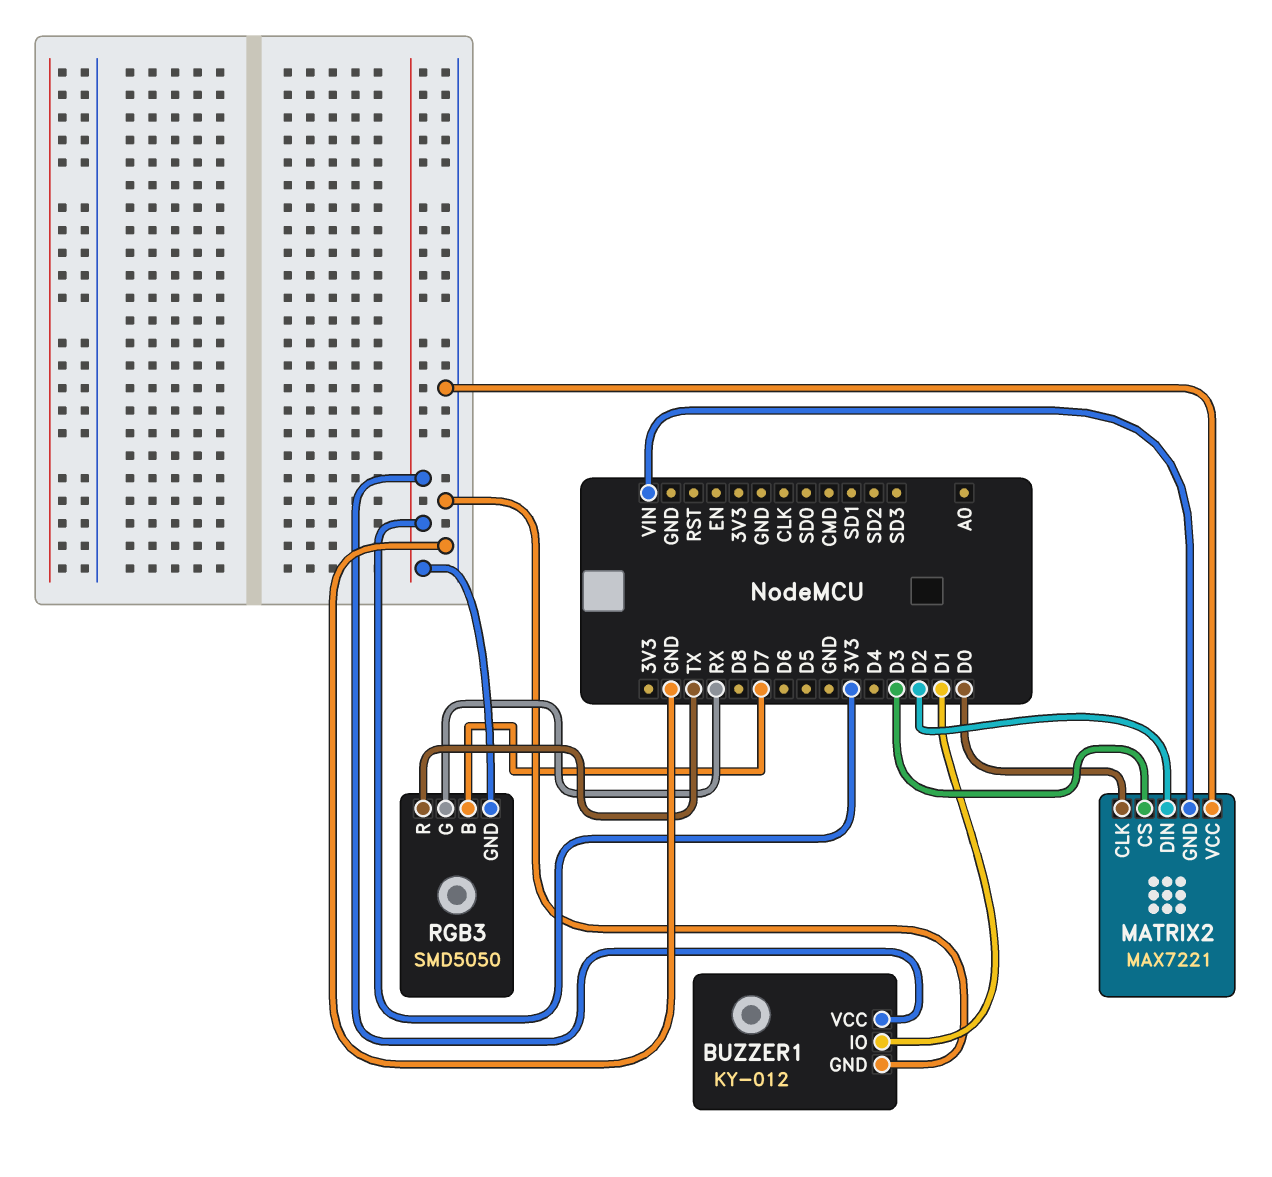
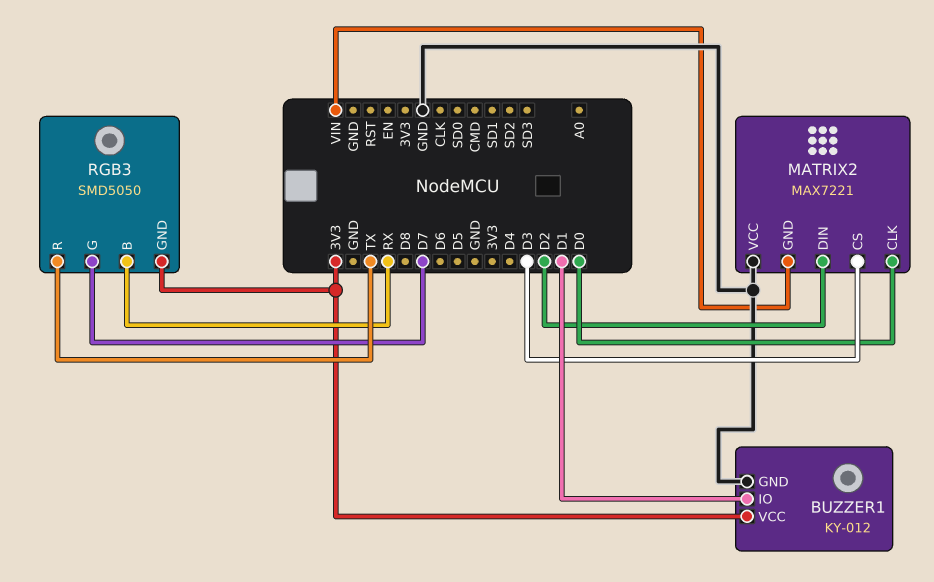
RGB3 pin B: D7 -> RX
RGB3 pin G: RX -> D7

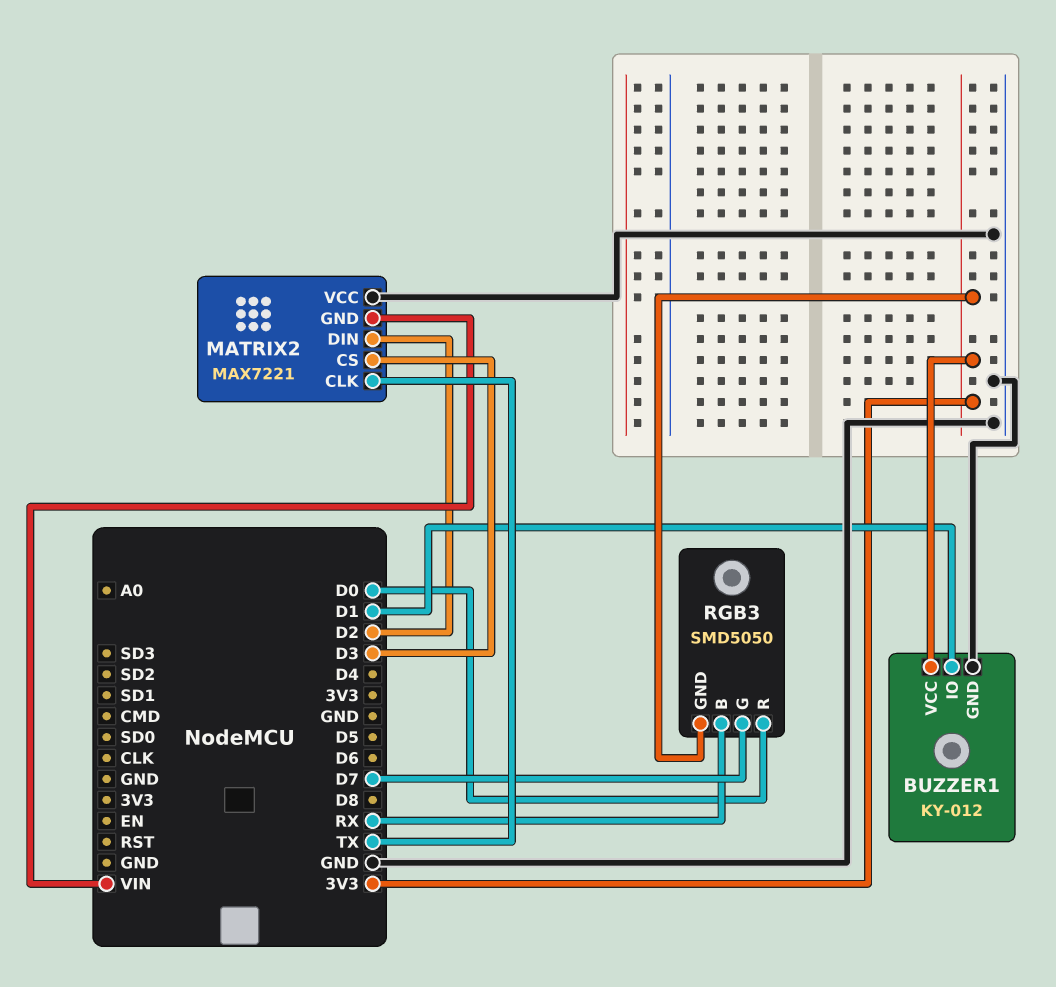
MATRIX2 pin CLK: D0 -> TX
RGB3 pin R: TX -> D0

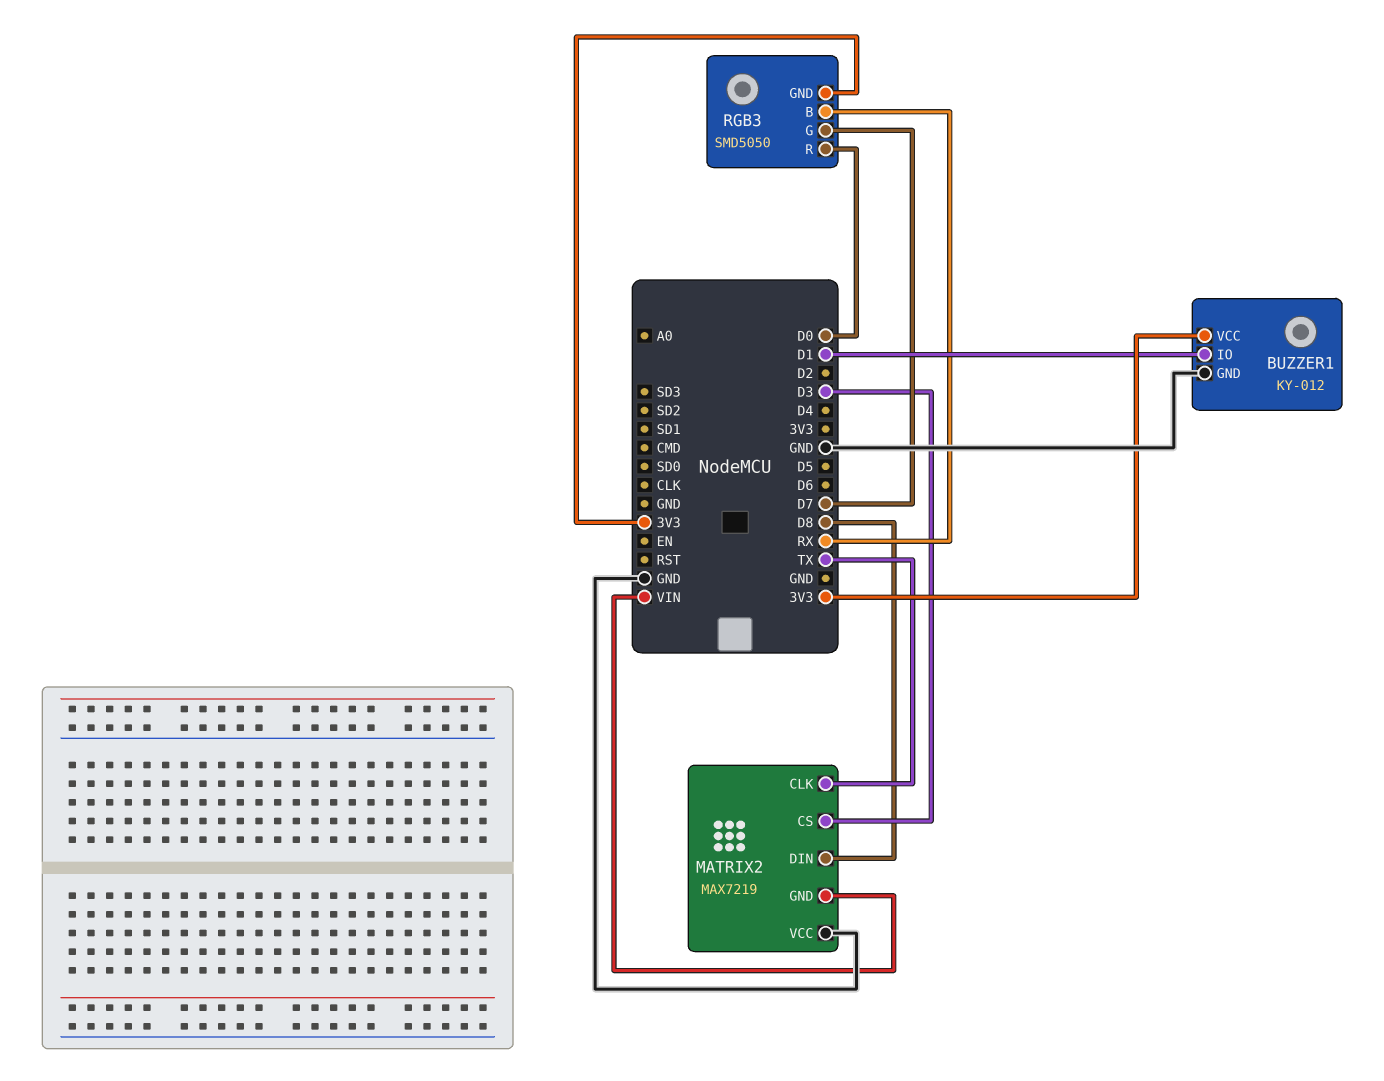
MATRIX2: MAX7221 -> MAX7219
MATRIX2 pin DIN: D2 -> D8

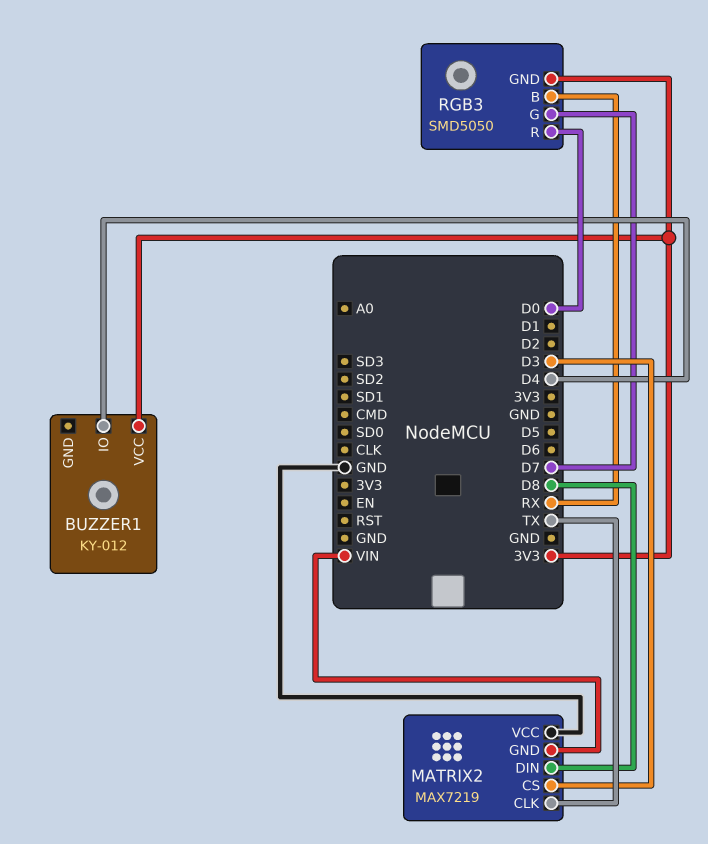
BUZZER1 pin GND: GND -> none
BUZZER1 pin IO: D1 -> D4

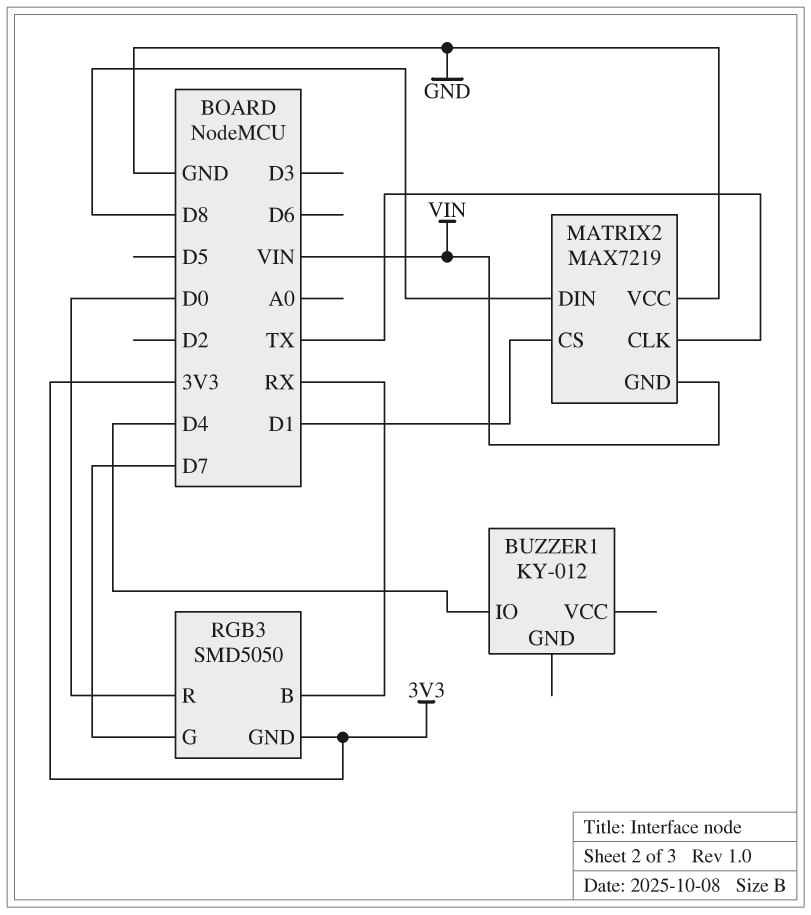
BUZZER1 pin VCC: 3V3 -> none
MATRIX2 pin CS: D3 -> D1

